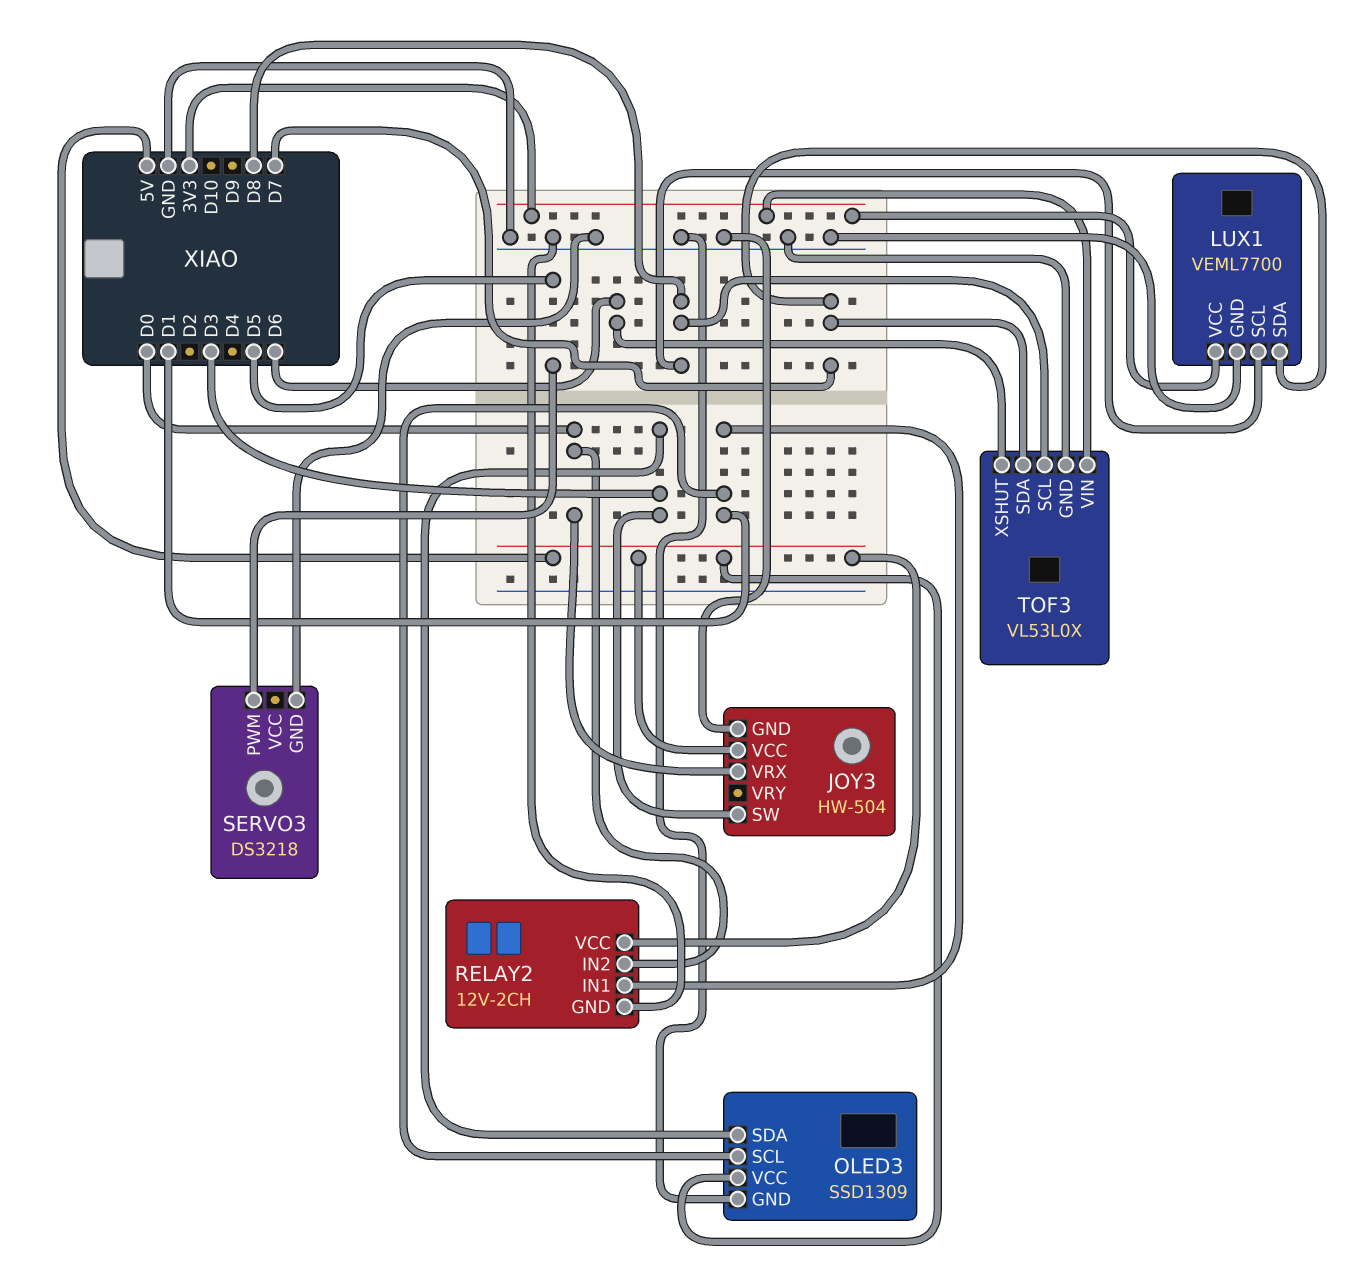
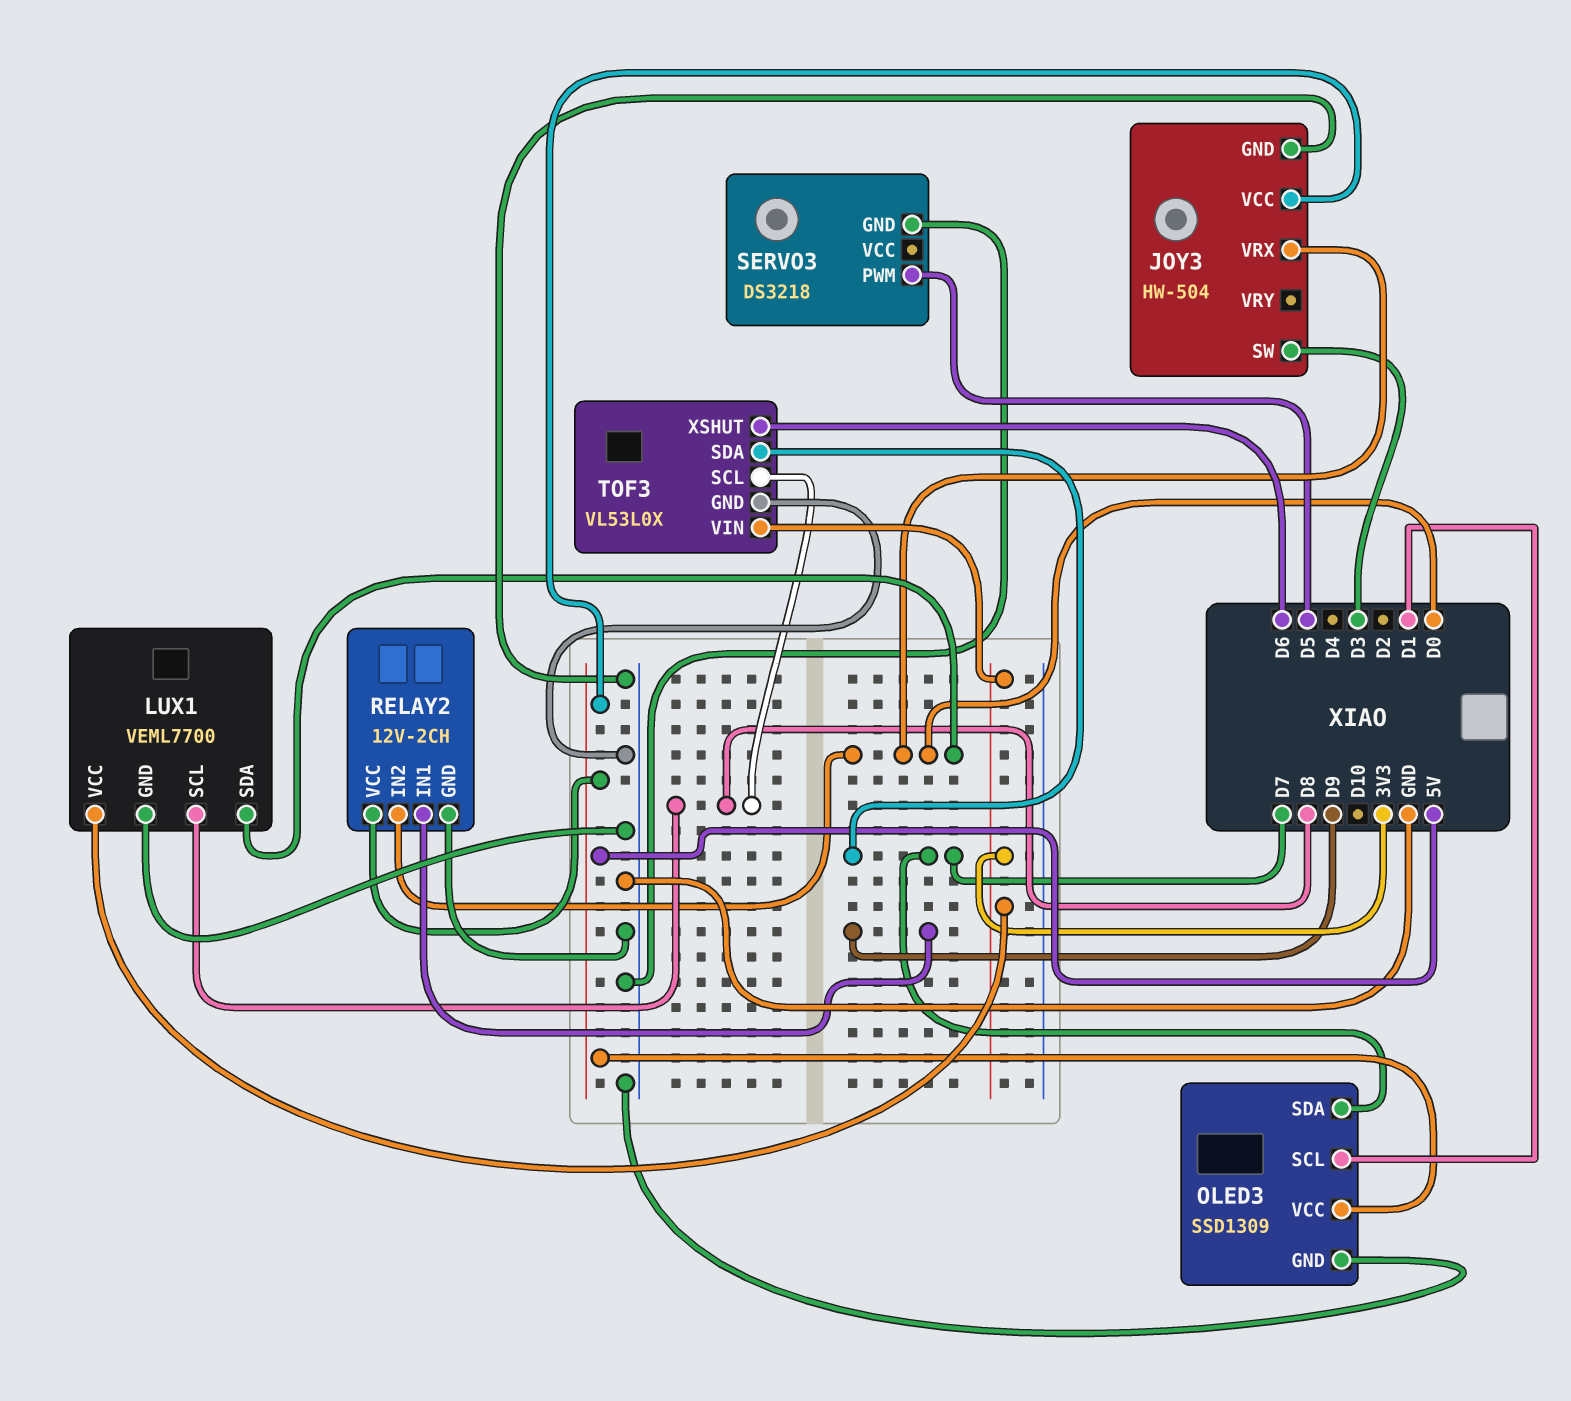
LUX1 pin SDA: D7 -> D0
OLED3 pin SDA: D3 -> D7
RELAY2 pin IN1: D1 -> D9

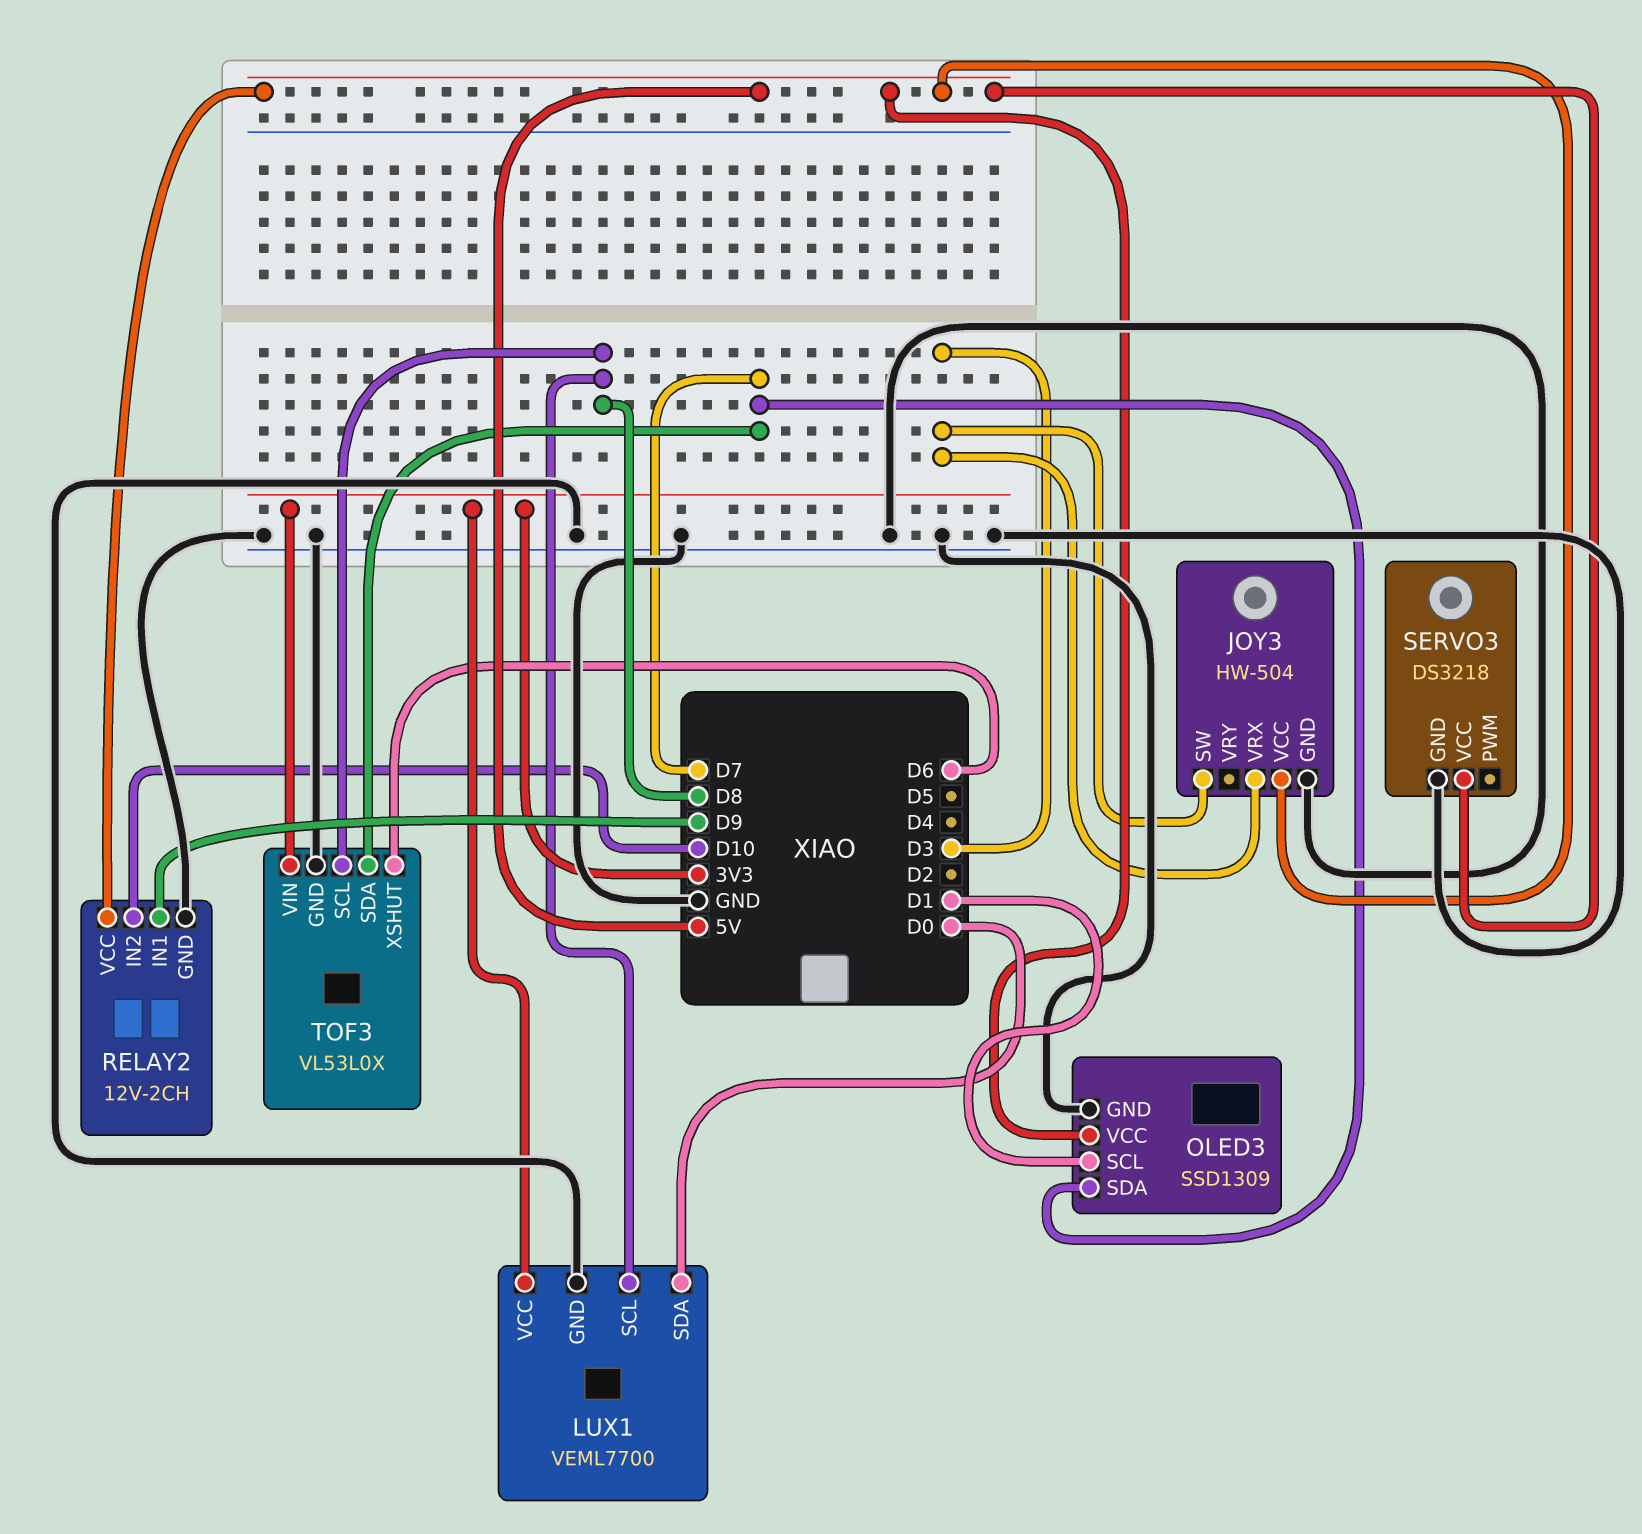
JOY3 pin VRX: D0 -> D3
RELAY2 pin IN2: D0 -> D10
SERVO3 pin PWM: D5 -> none
SERVO3 pin VCC: none -> 5V

